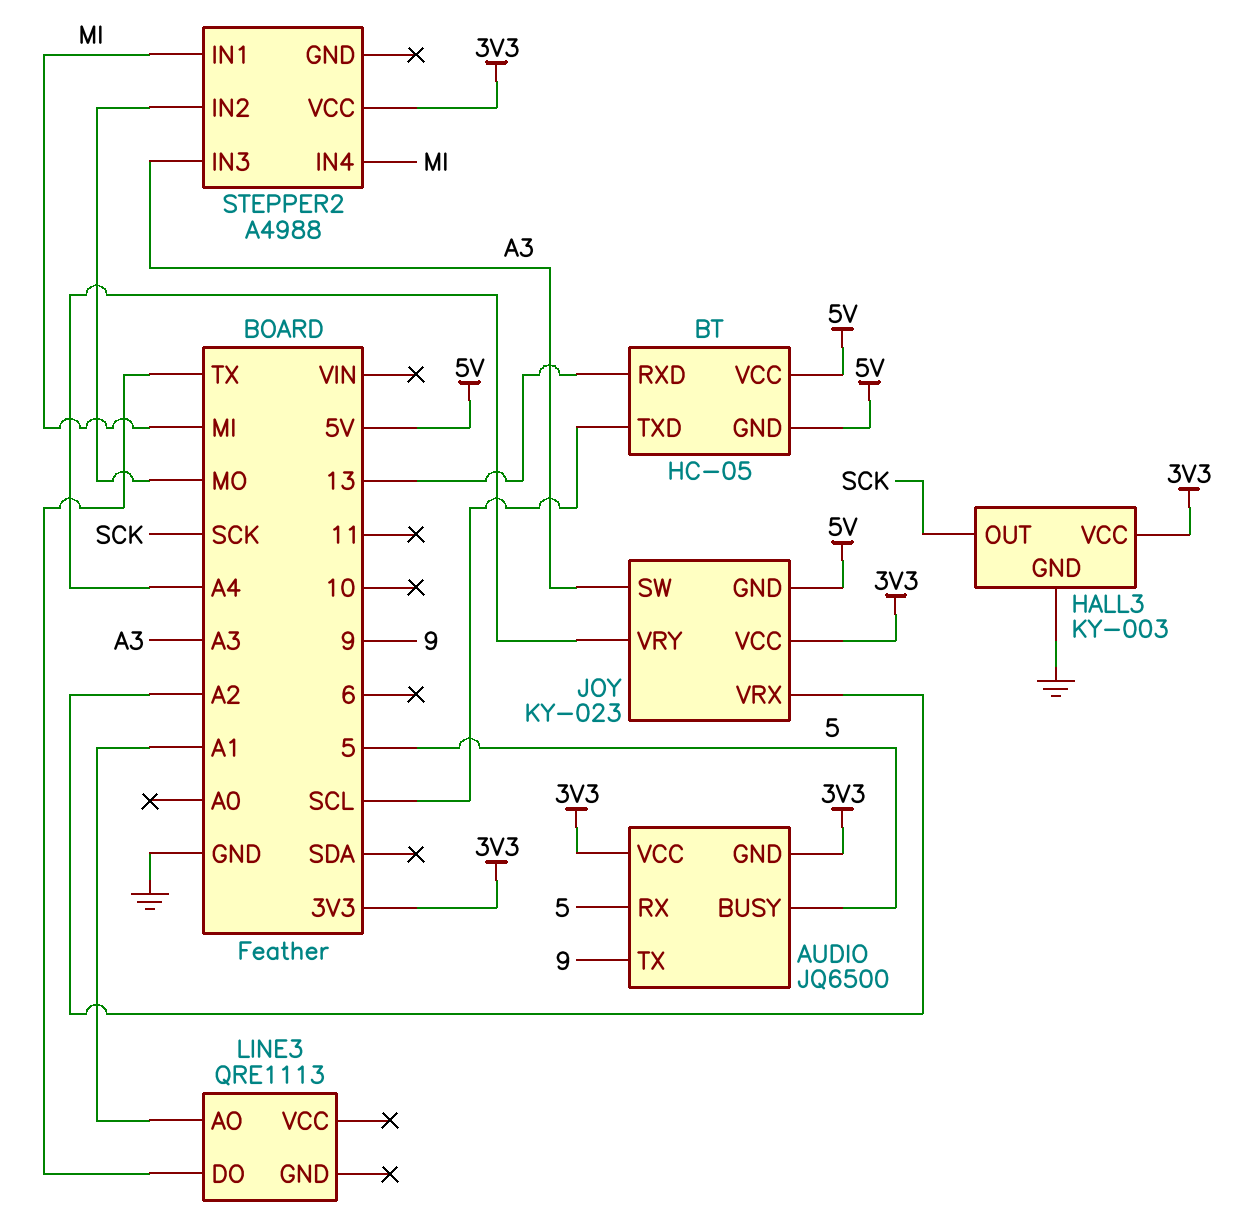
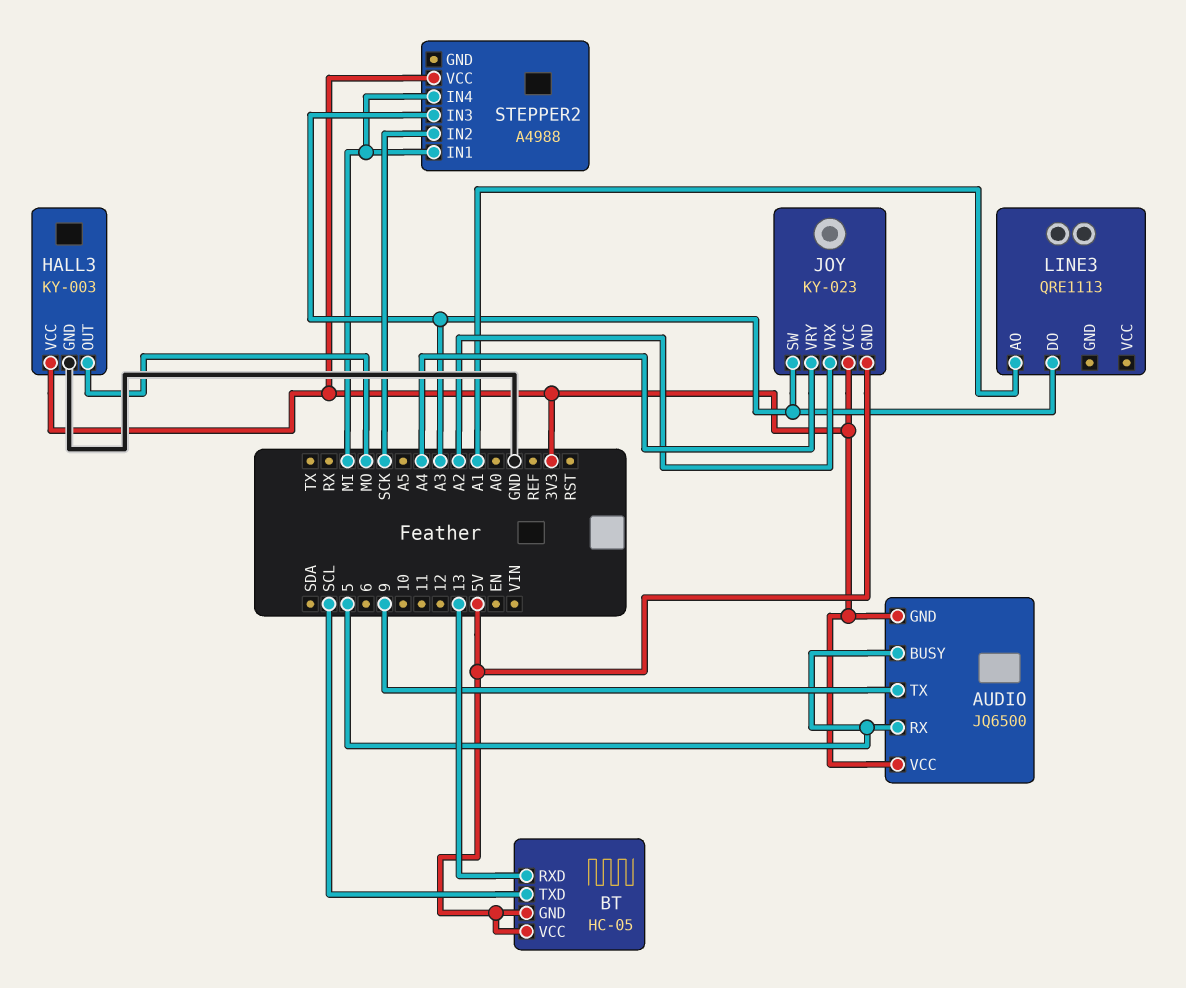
HALL3 pin OUT: SCK -> MO
LINE3 pin DO: TX -> A3
STEPPER2 pin IN2: MO -> SCK

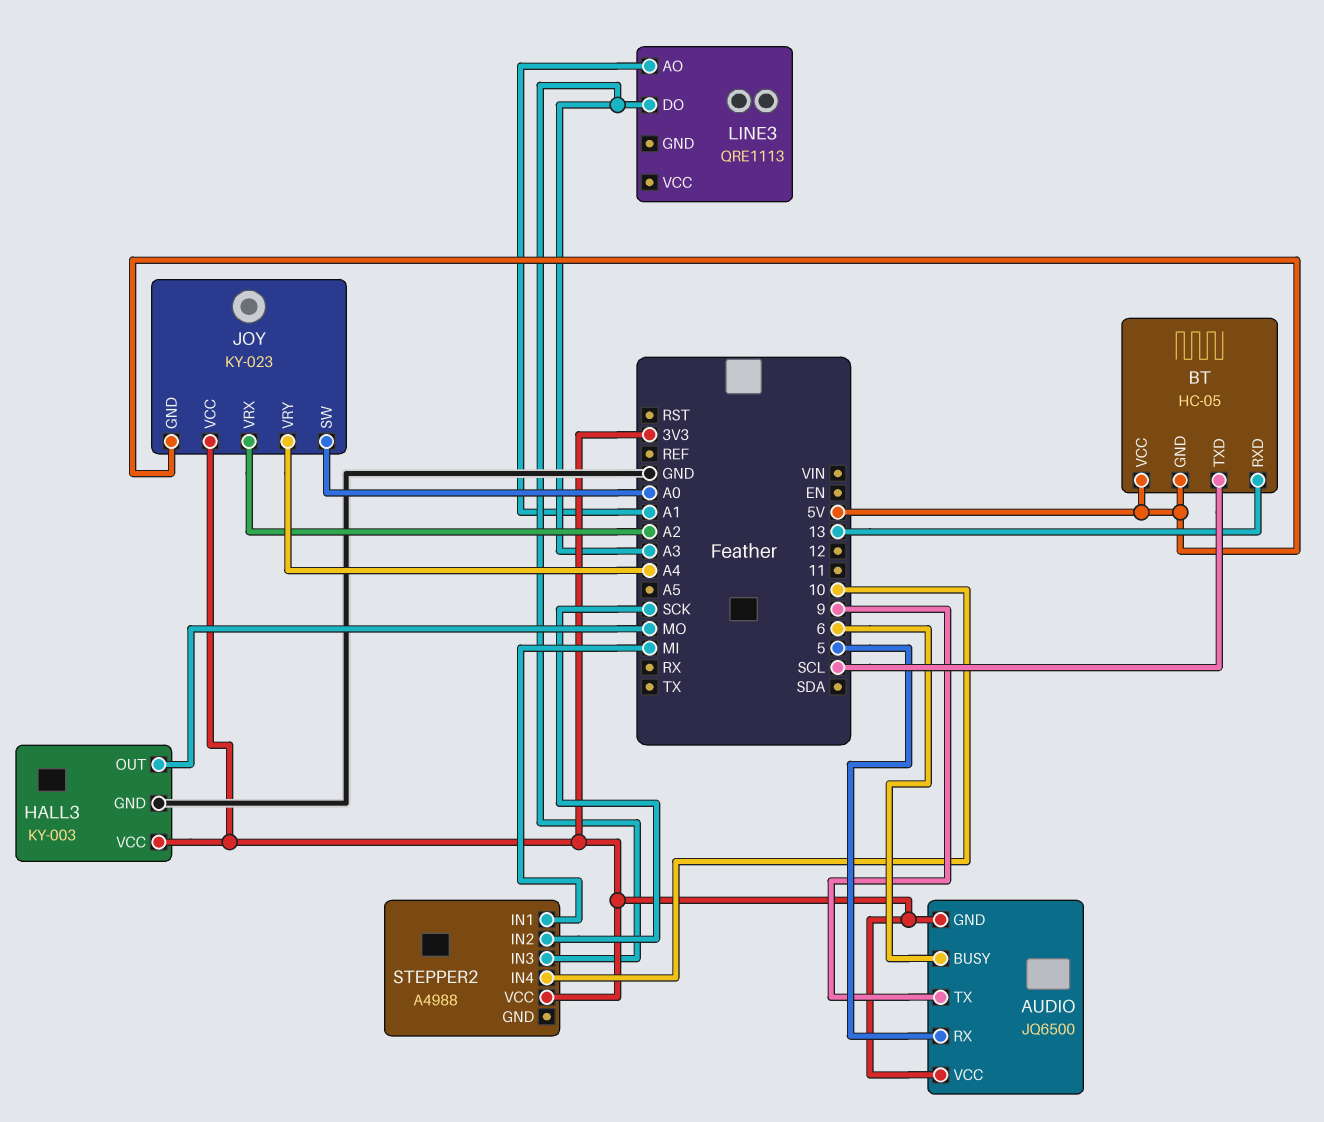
AUDIO pin BUSY: 5 -> 6
JOY pin SW: A3 -> A0
STEPPER2 pin IN4: MI -> 10

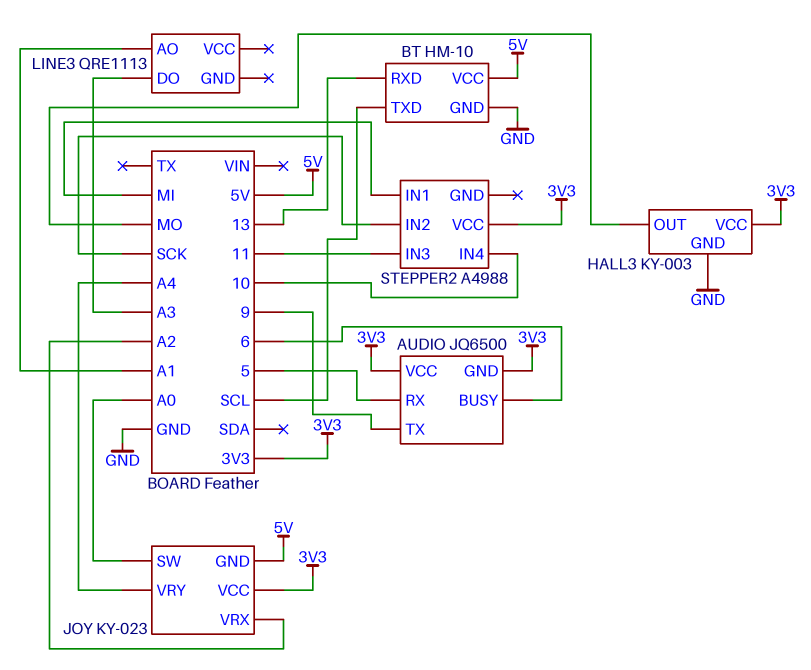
BT: HC-05 -> HM-10
BT pin GND: 5V -> GND
STEPPER2 pin IN3: A3 -> 11

